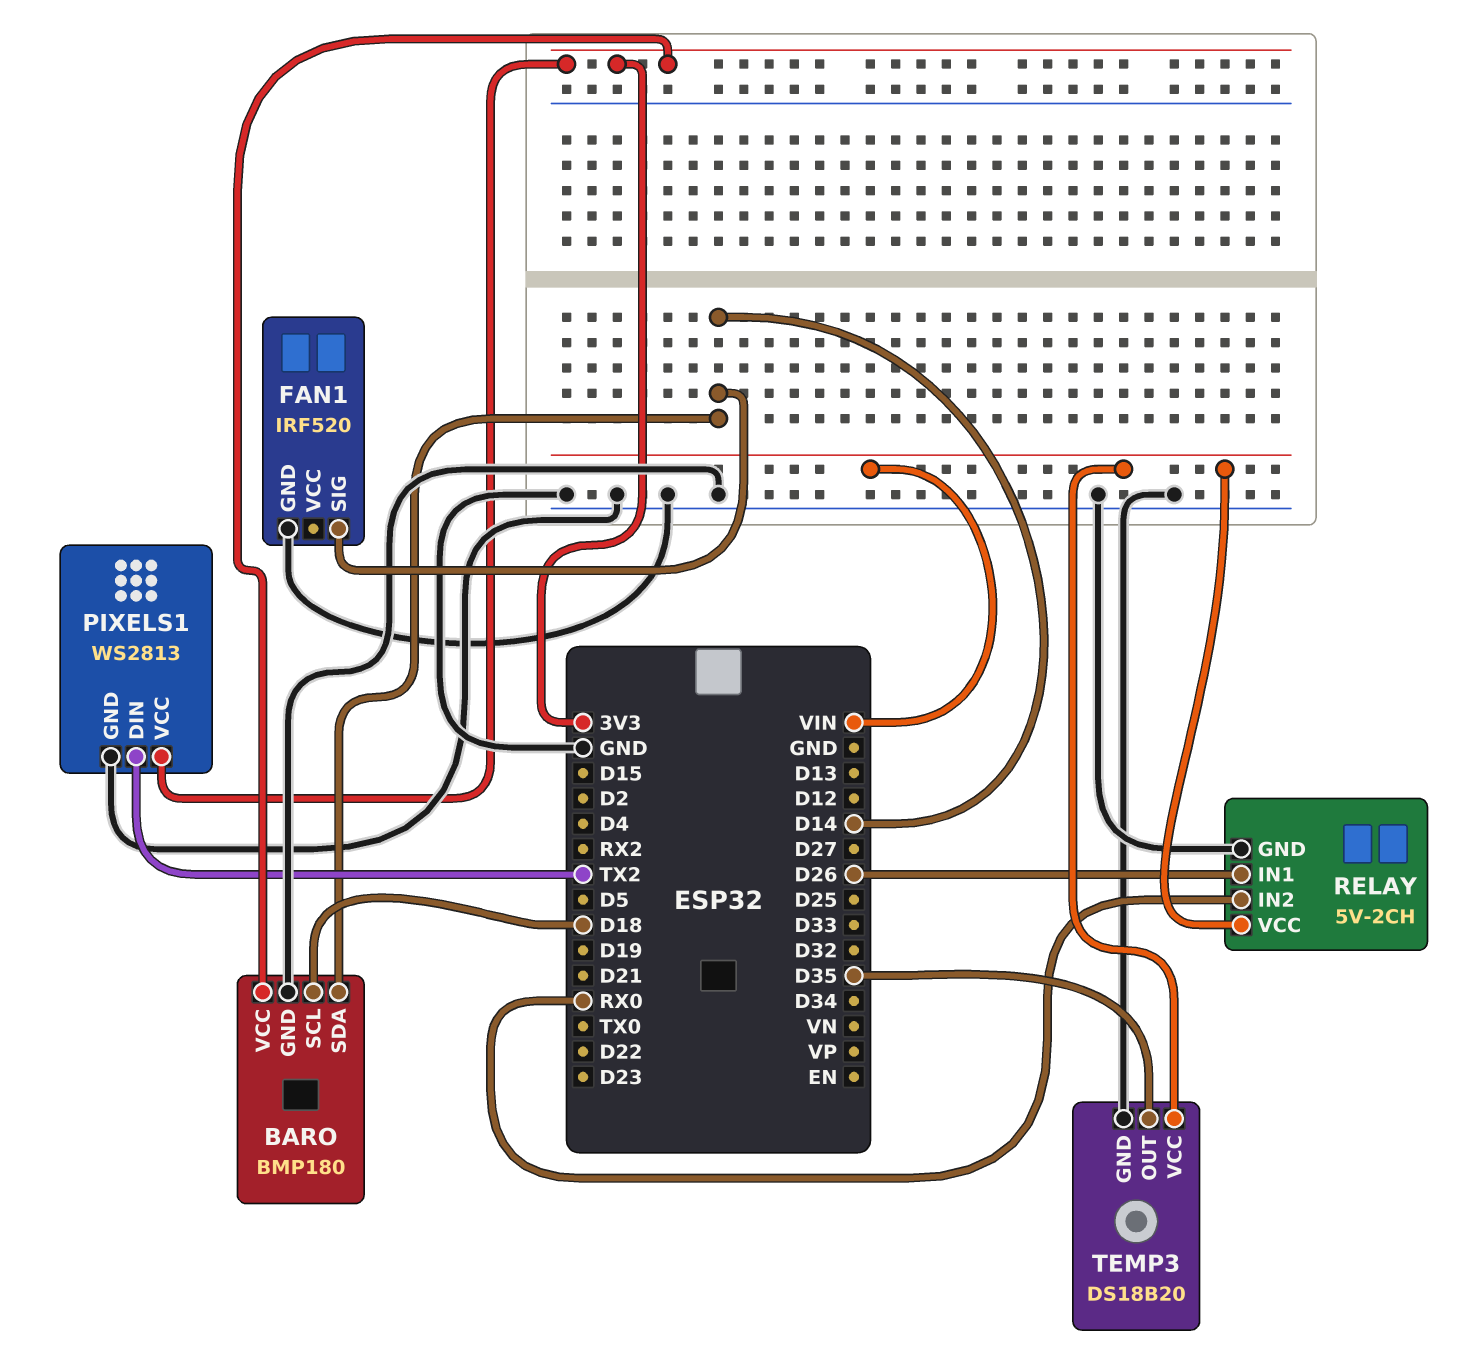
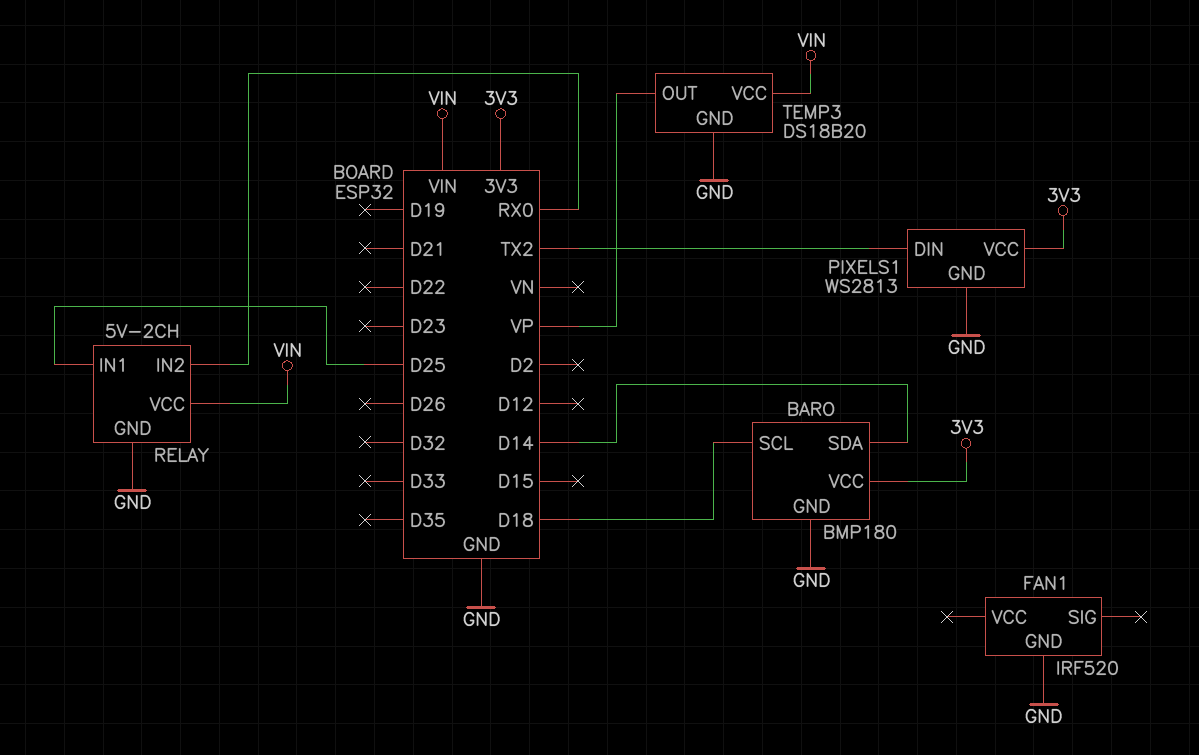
FAN1 pin SIG: D14 -> none
RELAY pin IN1: D26 -> D25
TEMP3 pin OUT: D35 -> VP

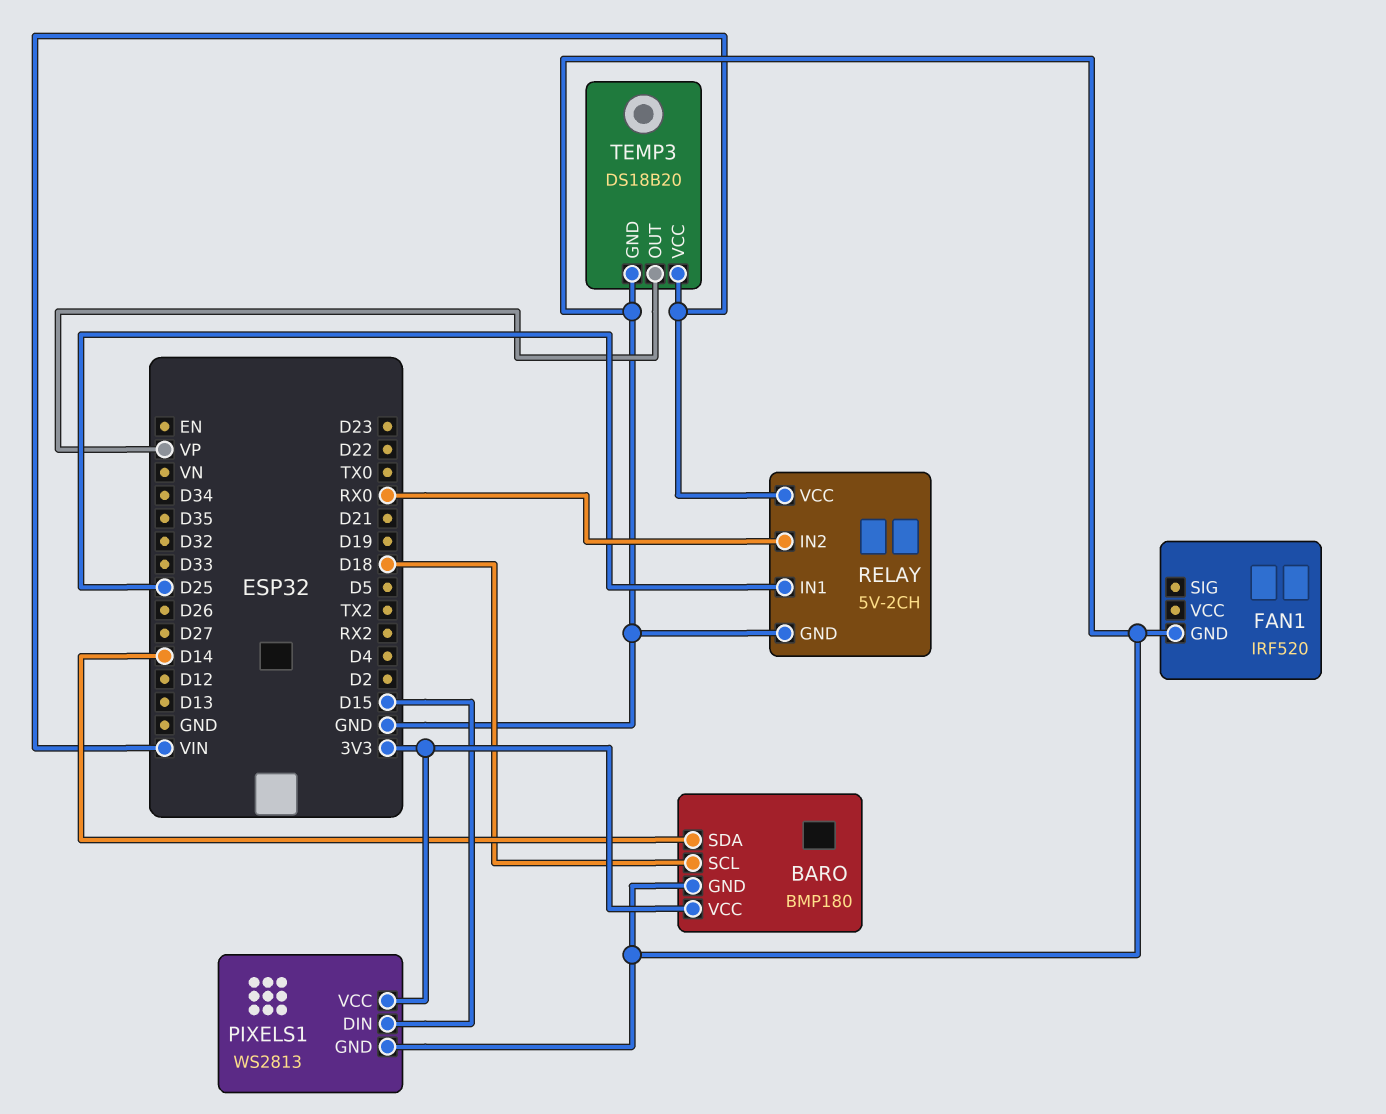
PIXELS1 pin DIN: TX2 -> D15

